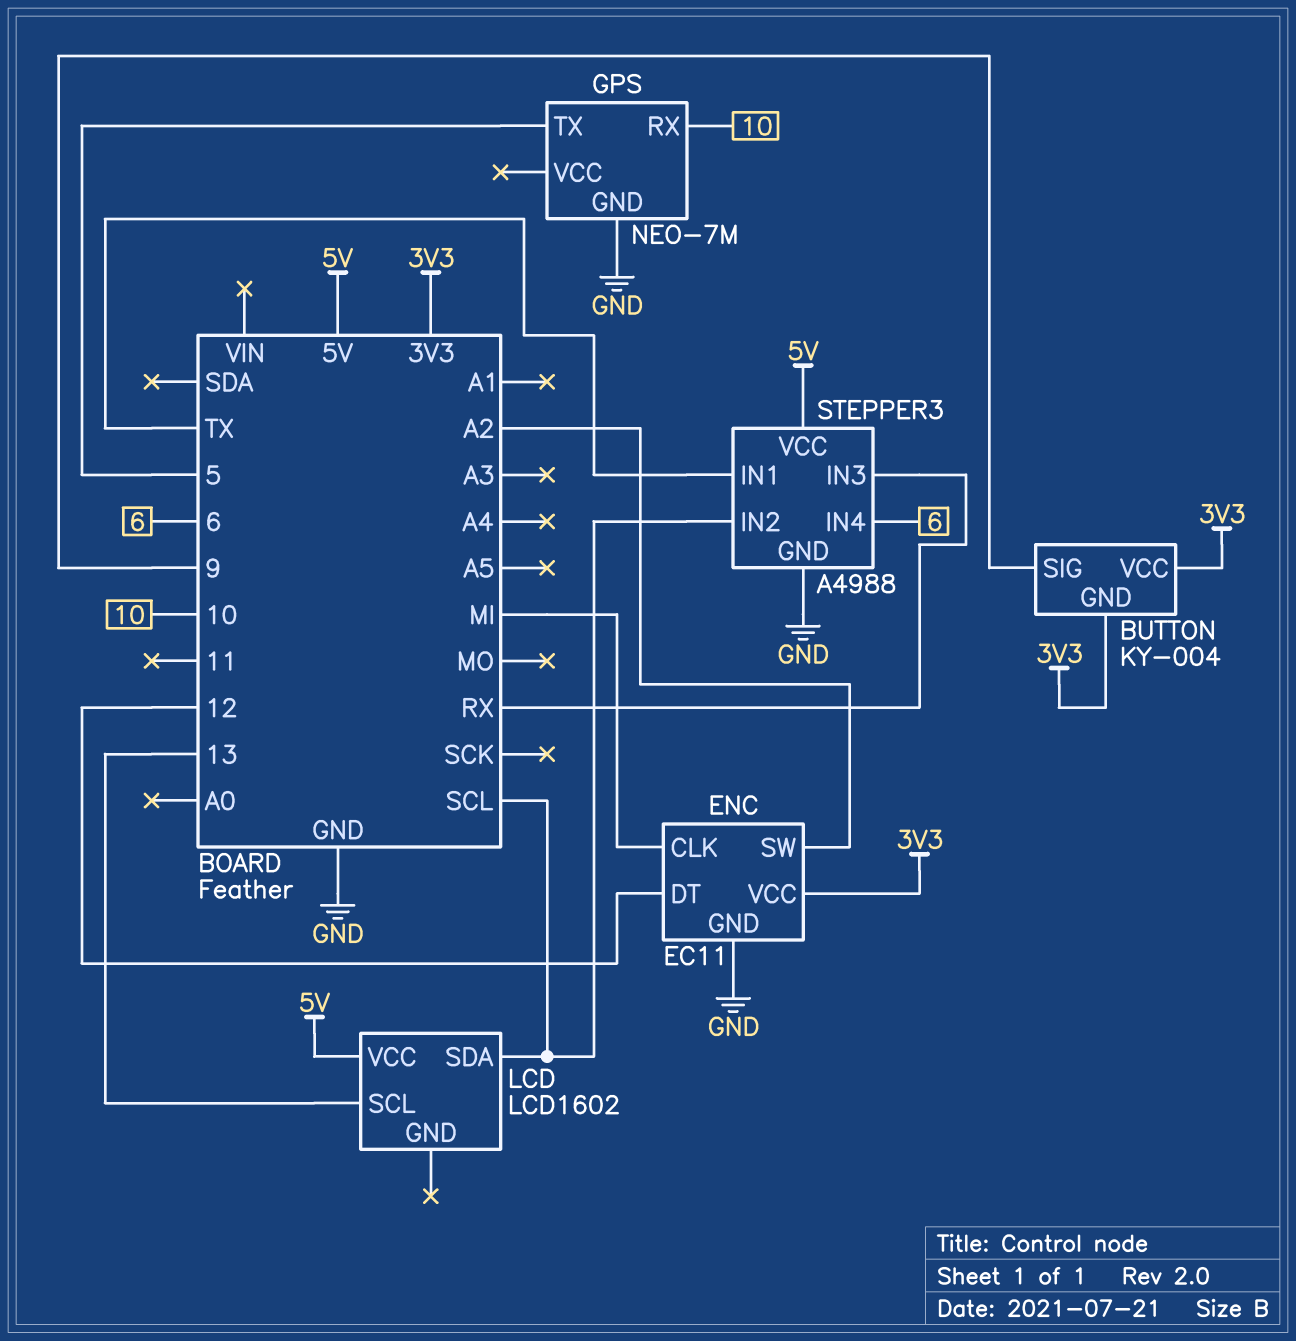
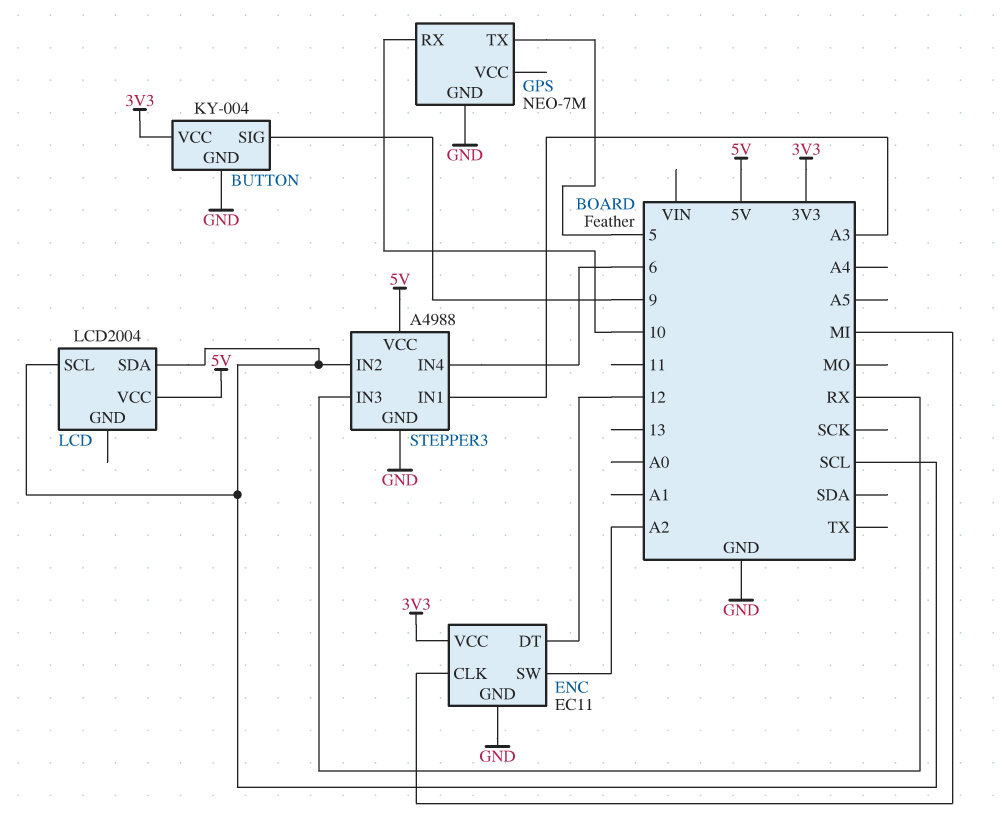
BUTTON pin GND: 3V3 -> GND
LCD: LCD1602 -> LCD2004
LCD pin SCL: 13 -> SCL
STEPPER3 pin IN1: TX -> A3

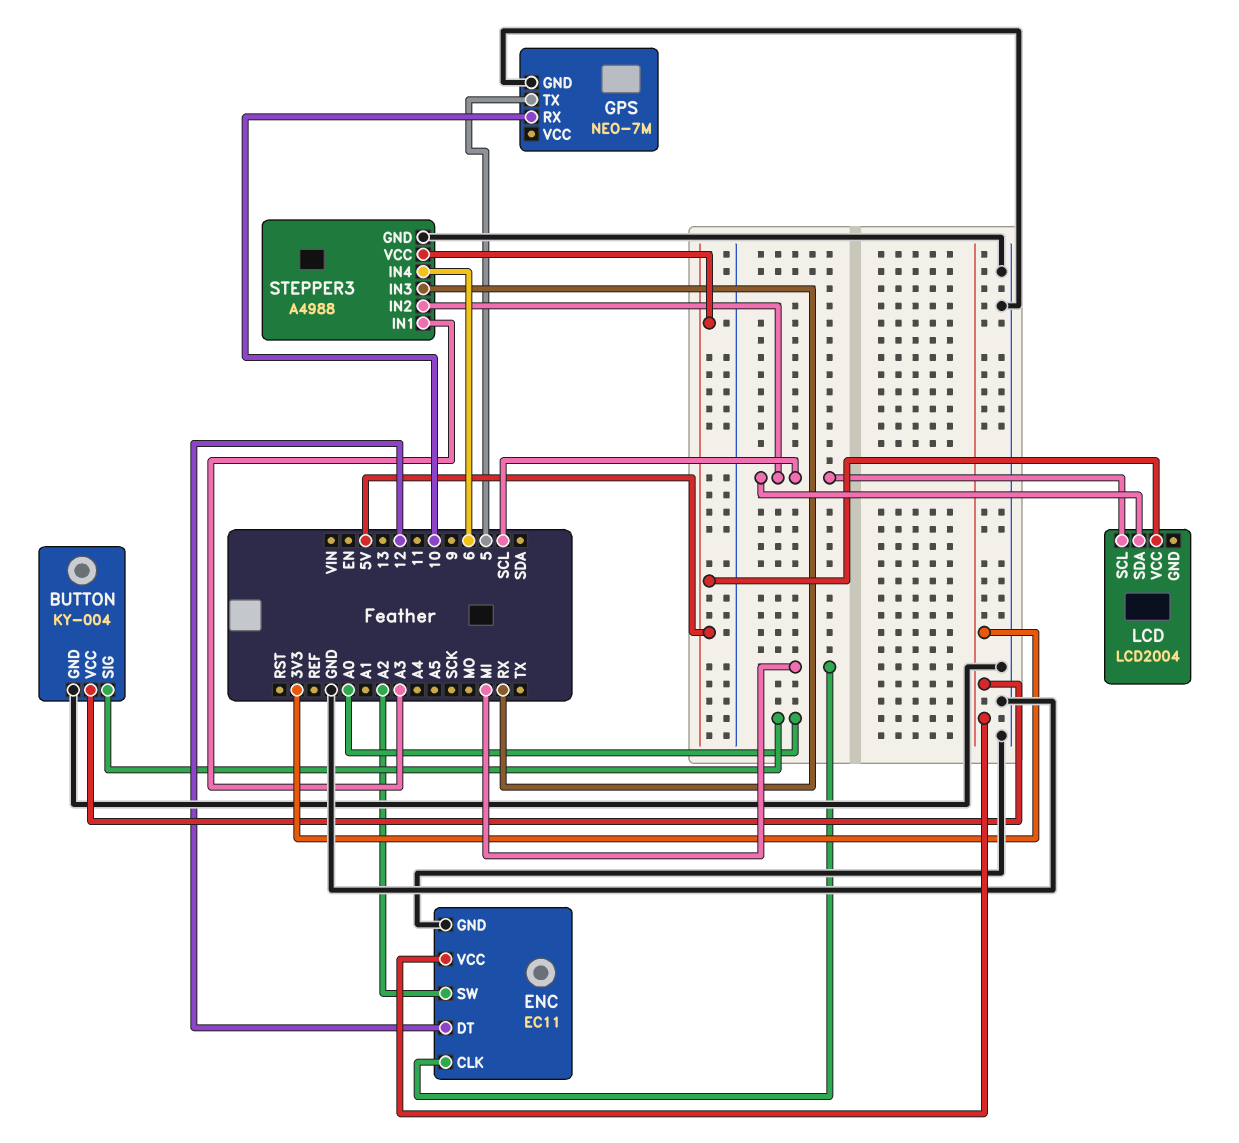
BUTTON pin SIG: 9 -> A0

